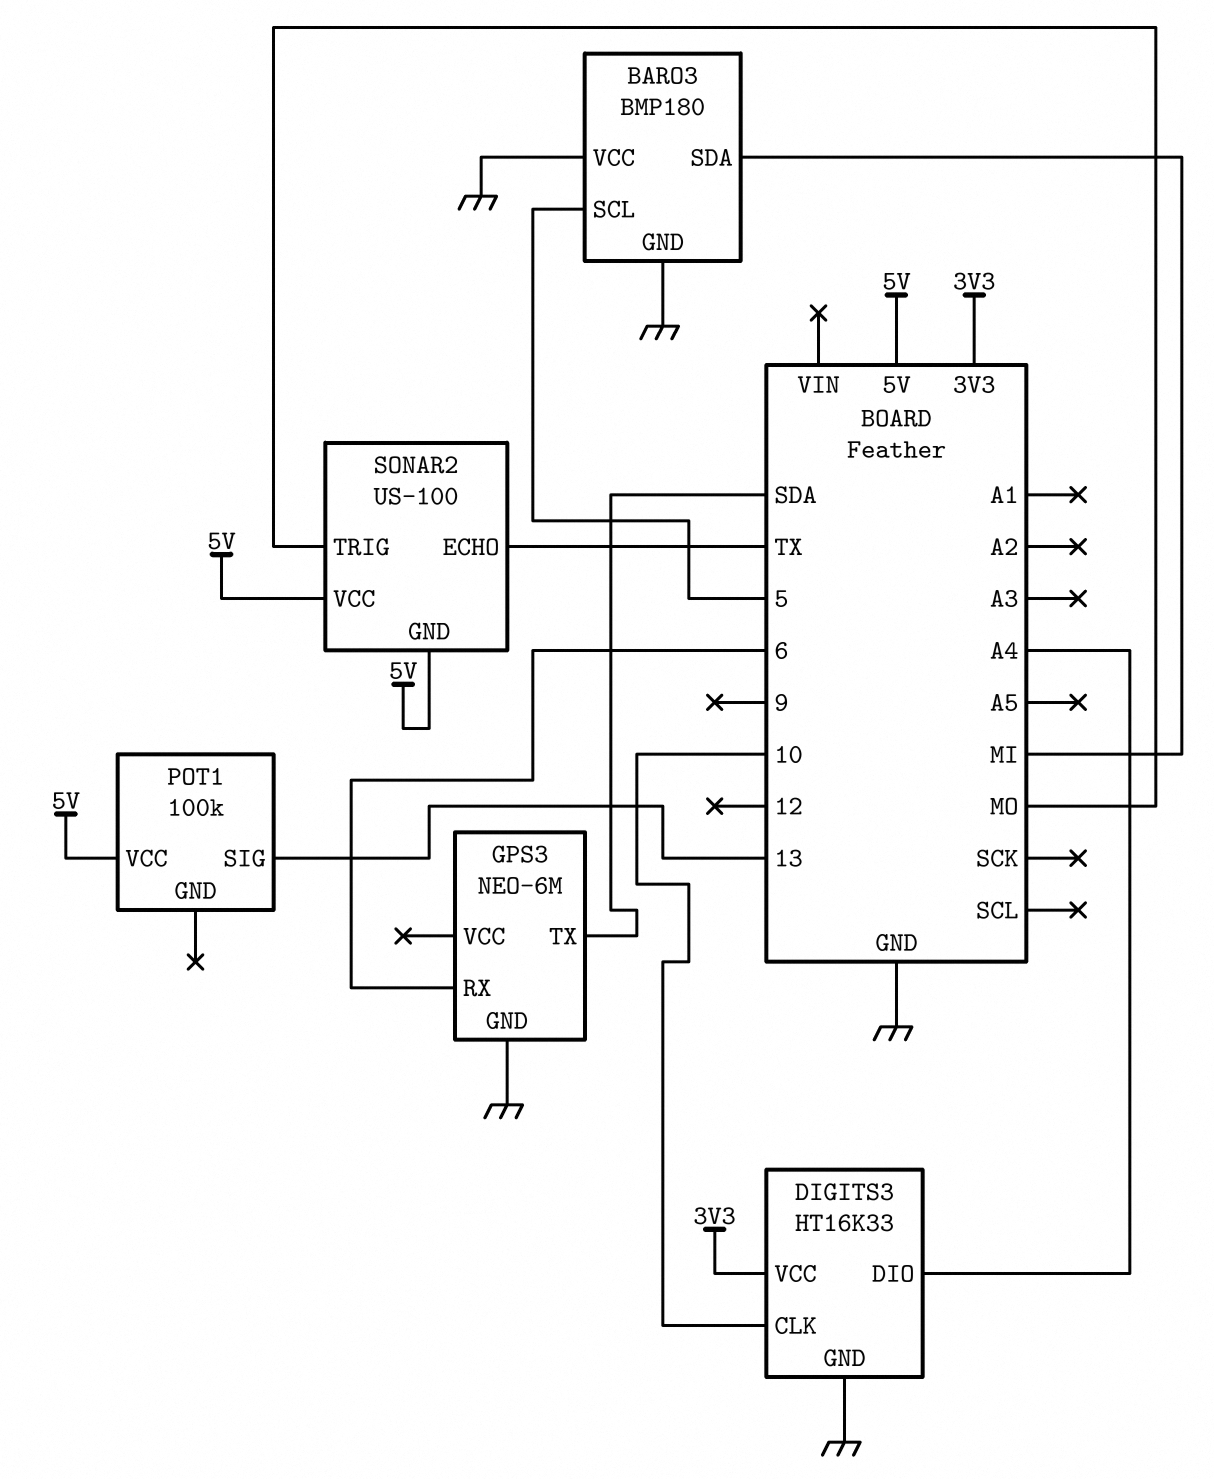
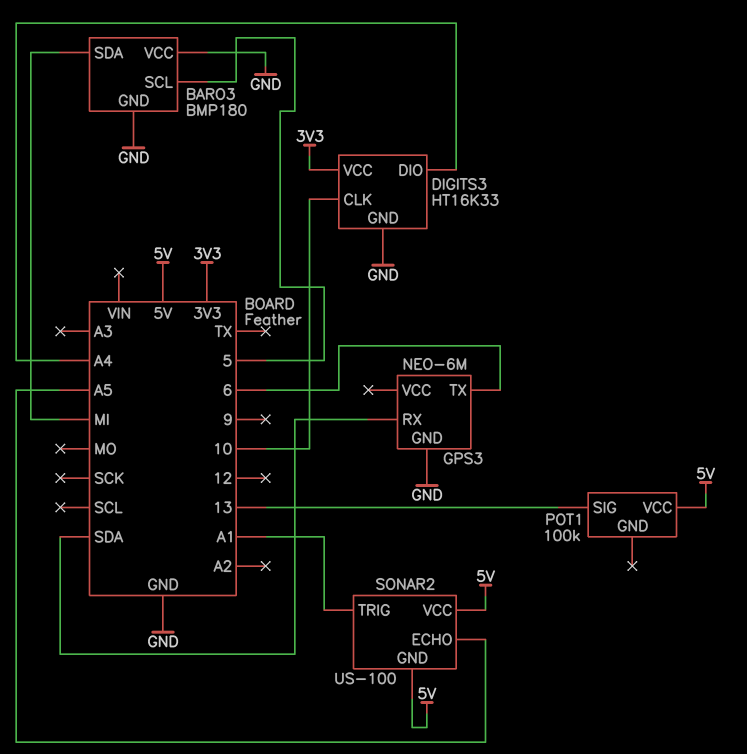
GPS3 pin RX: 6 -> SDA
GPS3 pin TX: SDA -> 6
SONAR2 pin ECHO: TX -> A5
SONAR2 pin TRIG: MO -> A1

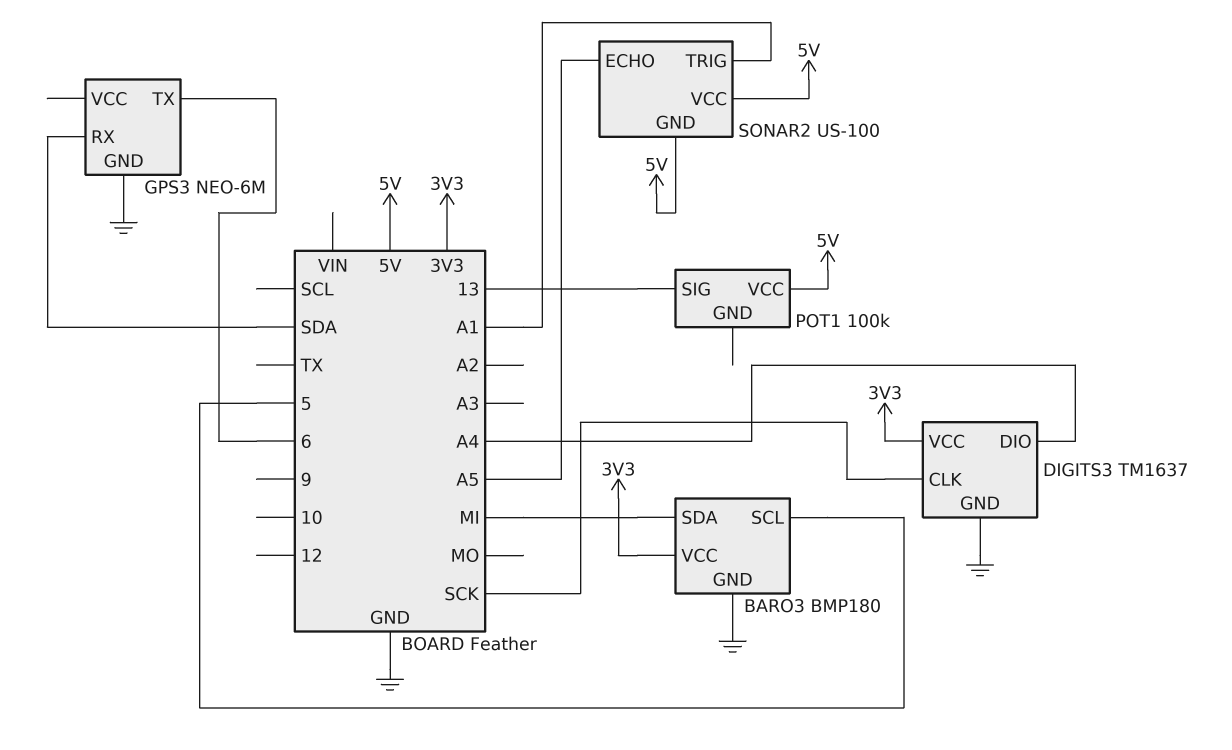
BARO3 pin VCC: GND -> 3V3
DIGITS3: HT16K33 -> TM1637
DIGITS3 pin CLK: 10 -> SCK

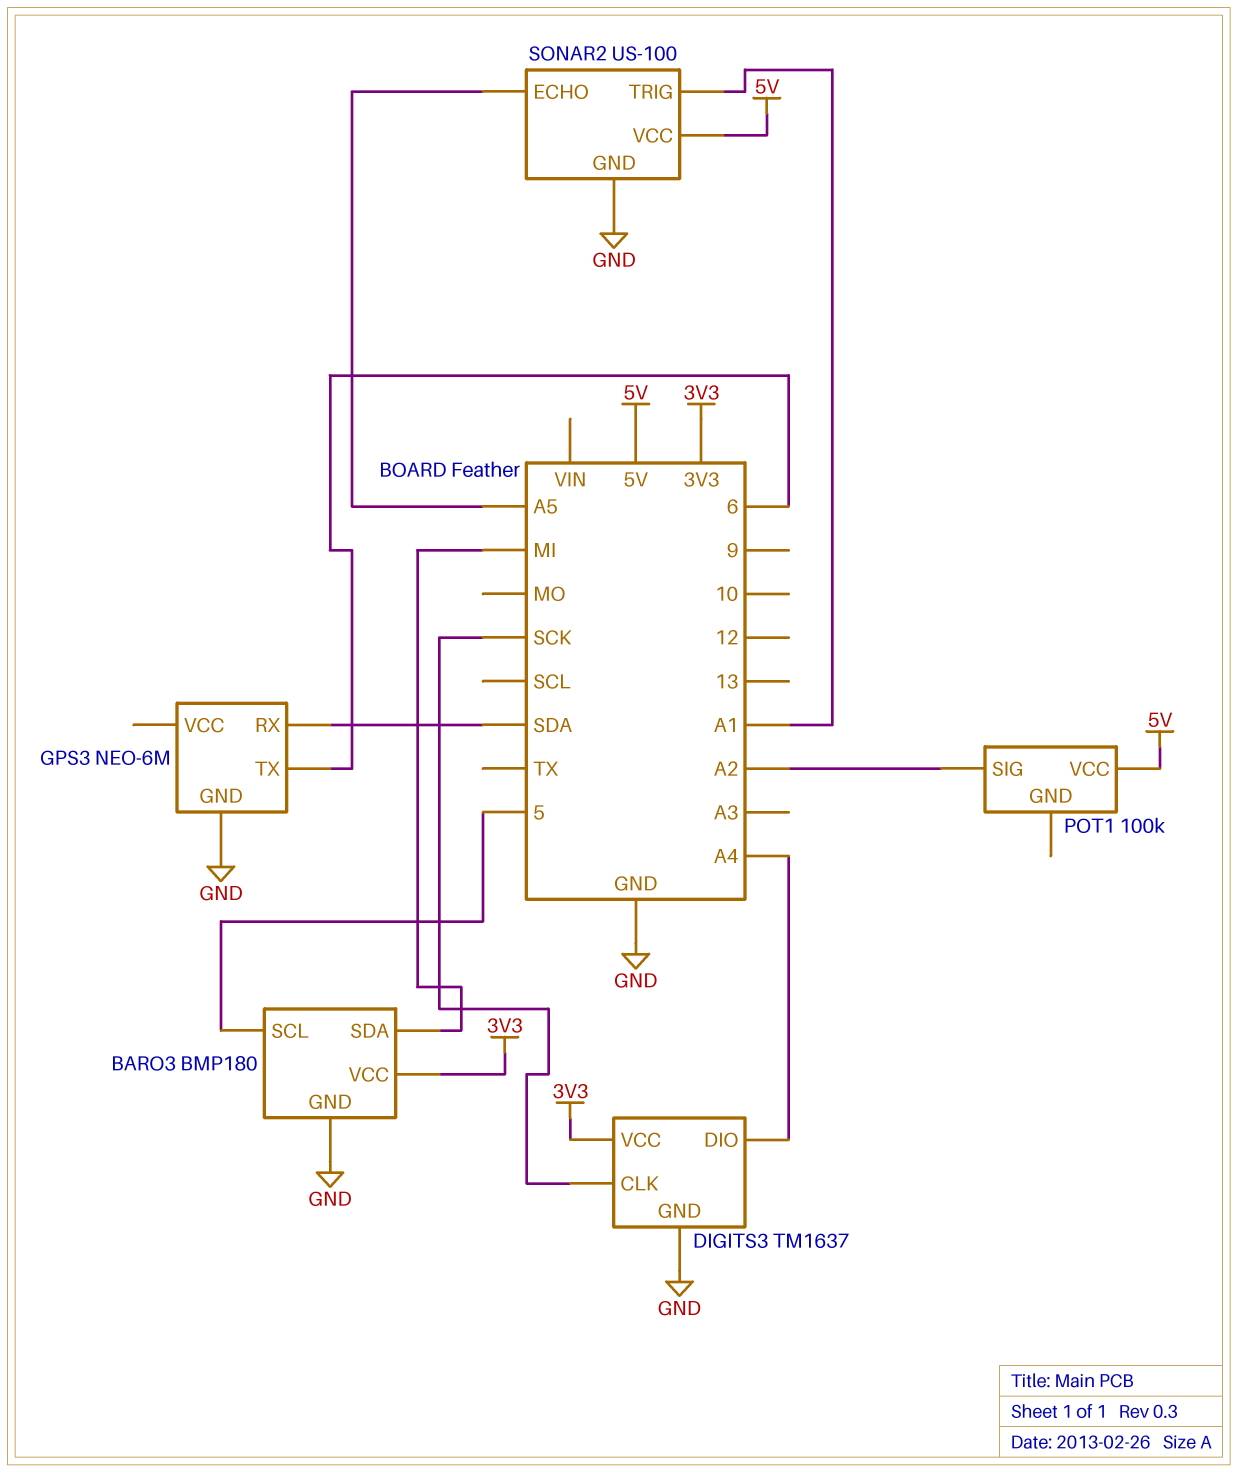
POT1 pin SIG: 13 -> A2
SONAR2 pin GND: 5V -> GND

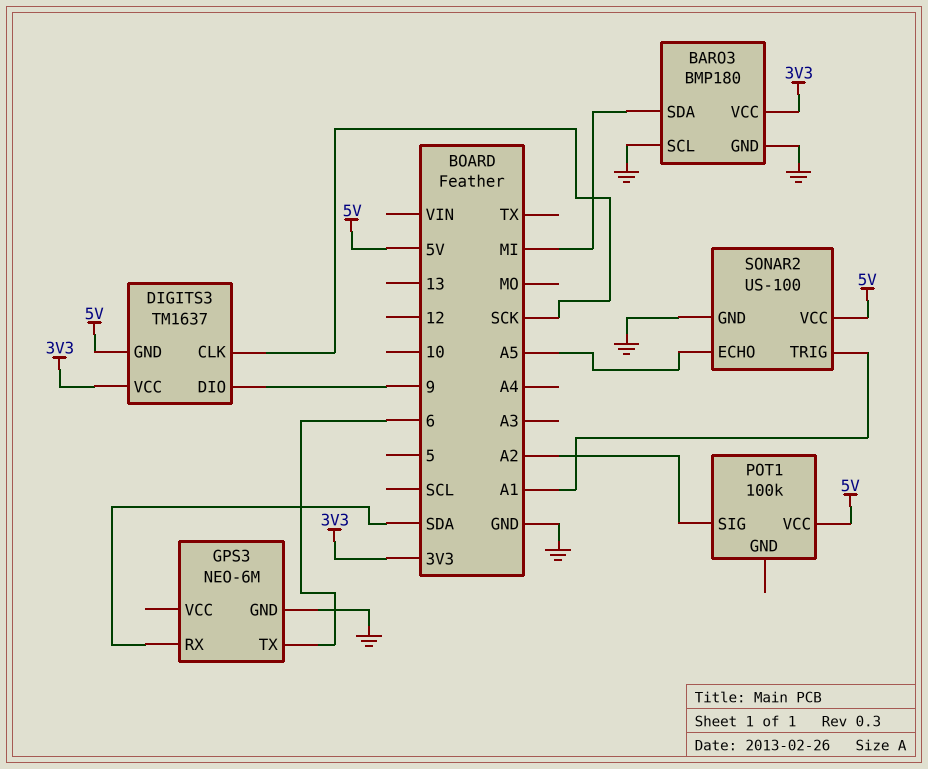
BARO3 pin SCL: 5 -> GND
DIGITS3 pin DIO: A4 -> 9
DIGITS3 pin GND: GND -> 5V

